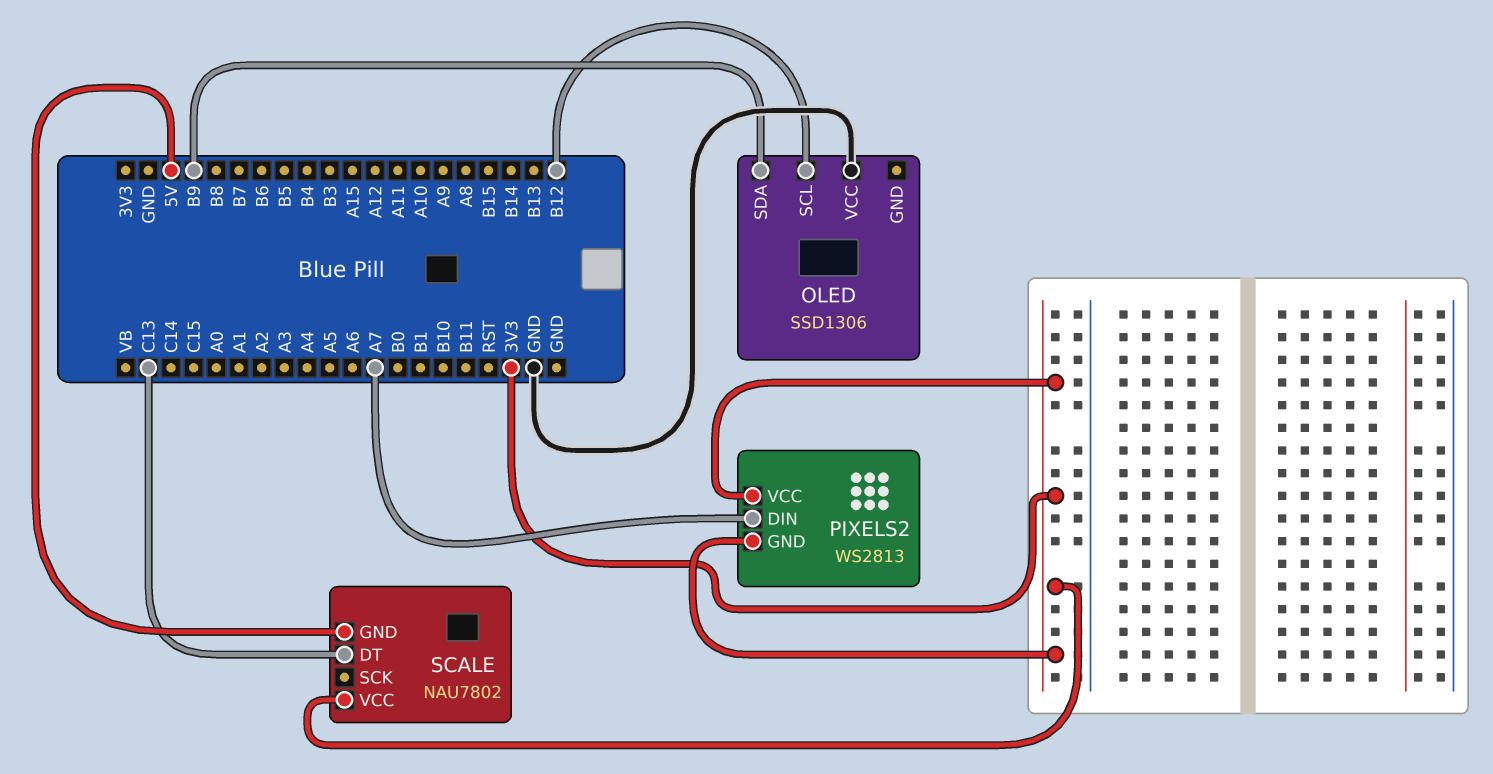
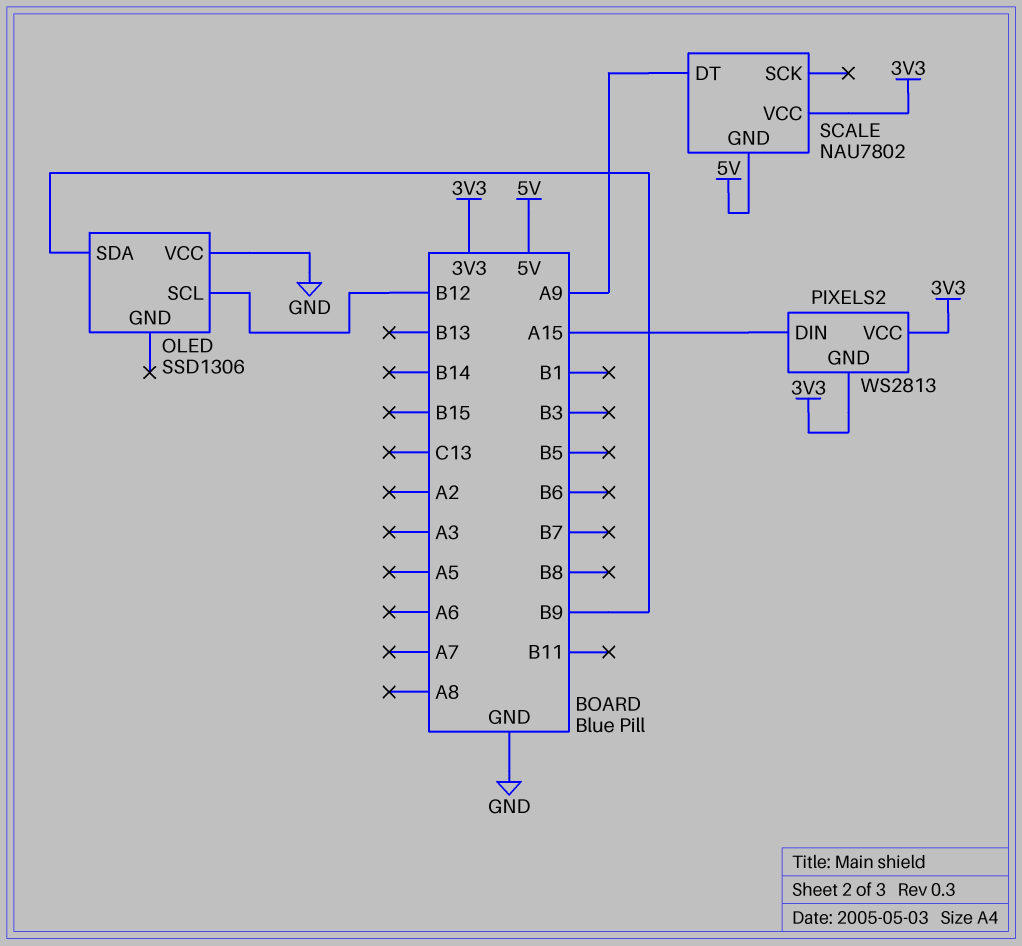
PIXELS2 pin DIN: A7 -> A15
SCALE pin DT: C13 -> A9

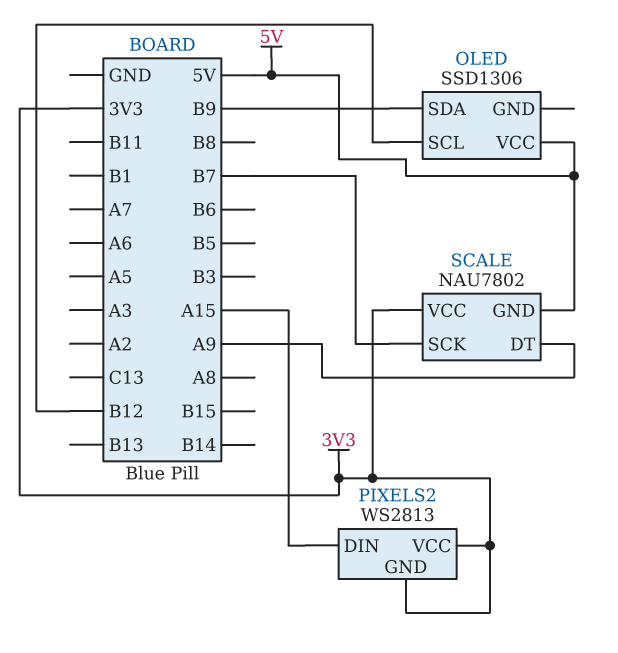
OLED pin VCC: GND -> 5V
SCALE pin SCK: none -> B7

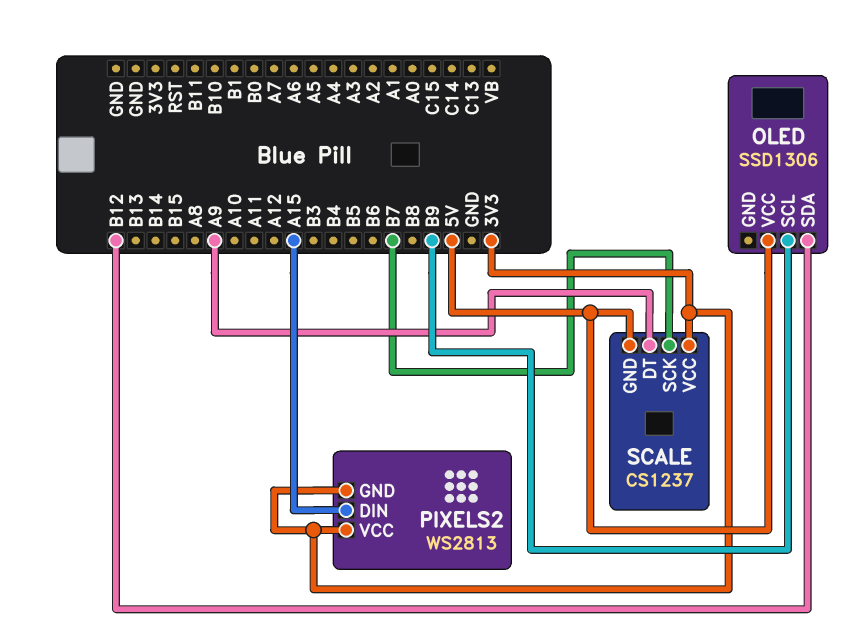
OLED pin SCL: B12 -> B9
OLED pin SDA: B9 -> B12
SCALE: NAU7802 -> CS1237

